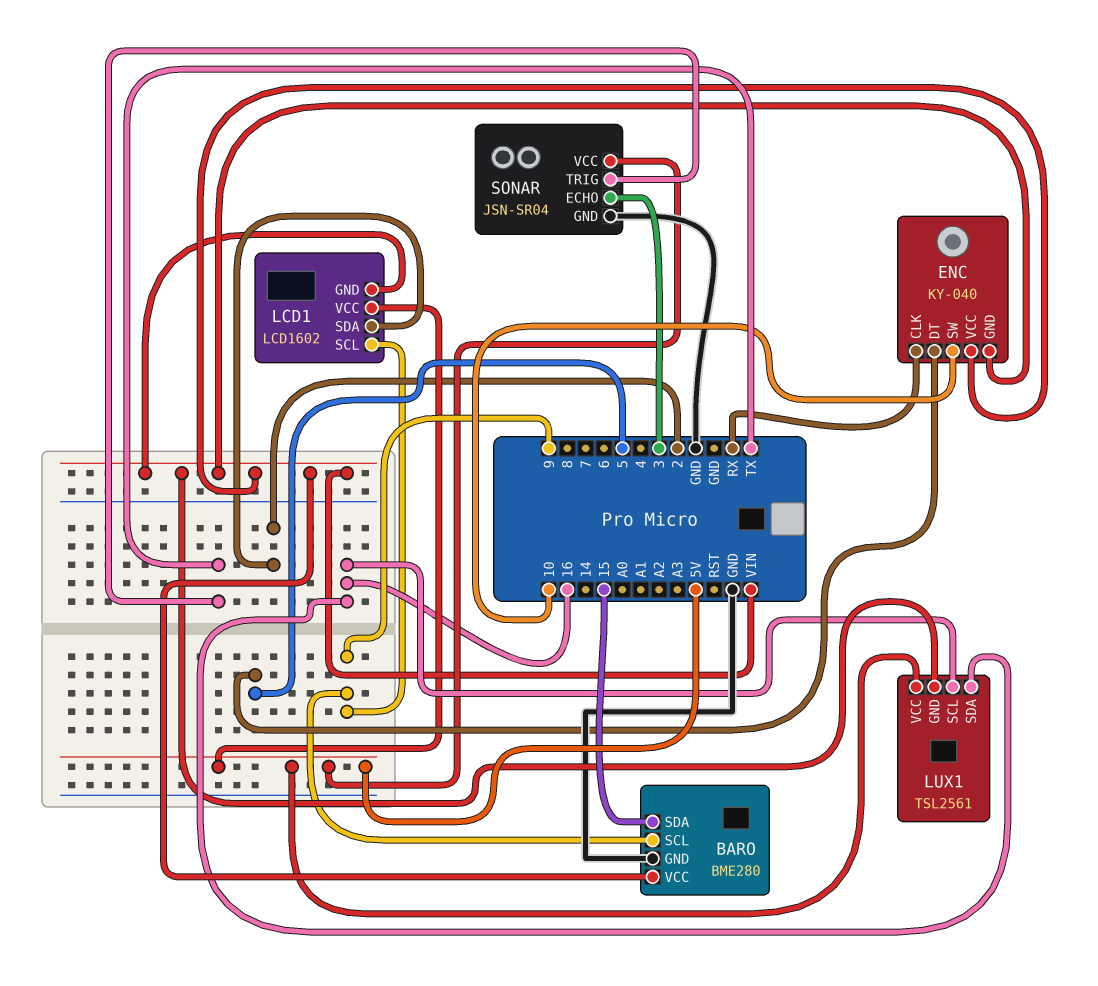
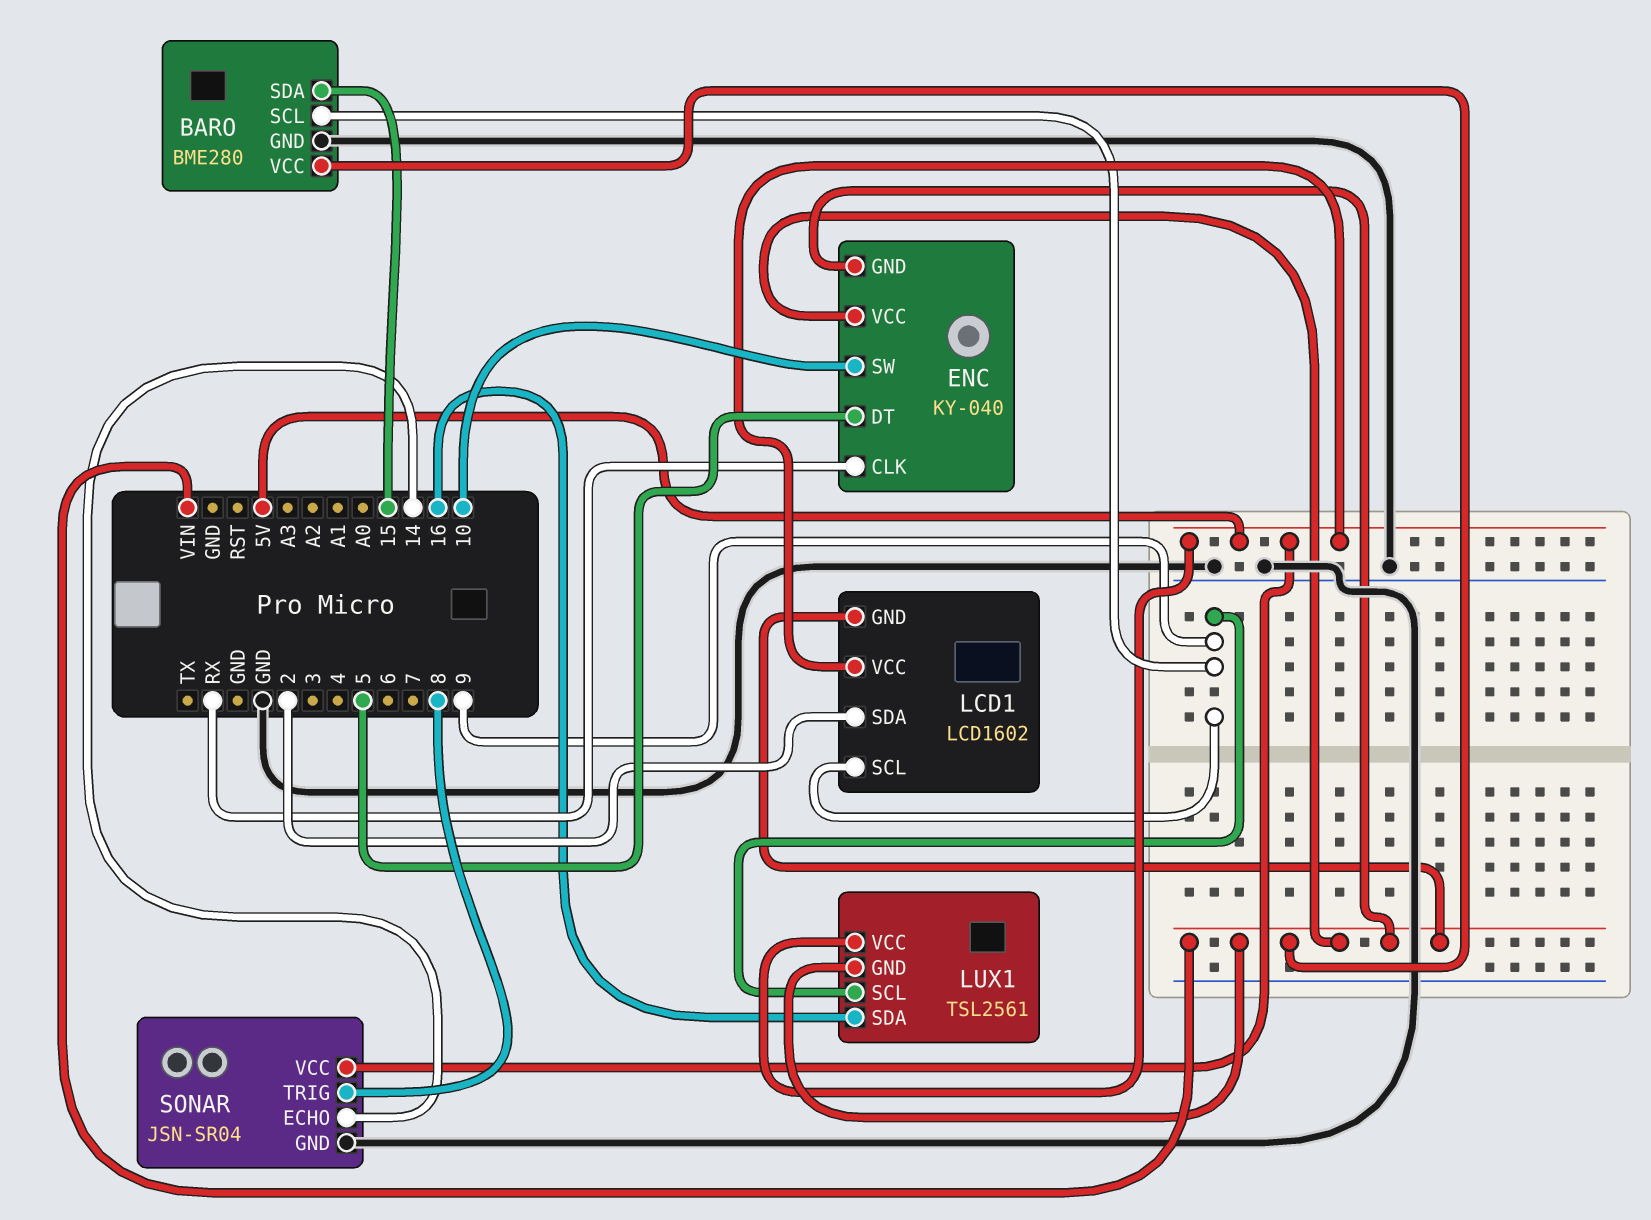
LUX1 pin SCL: 16 -> 9
SONAR pin ECHO: 3 -> 14
SONAR pin TRIG: TX -> 8

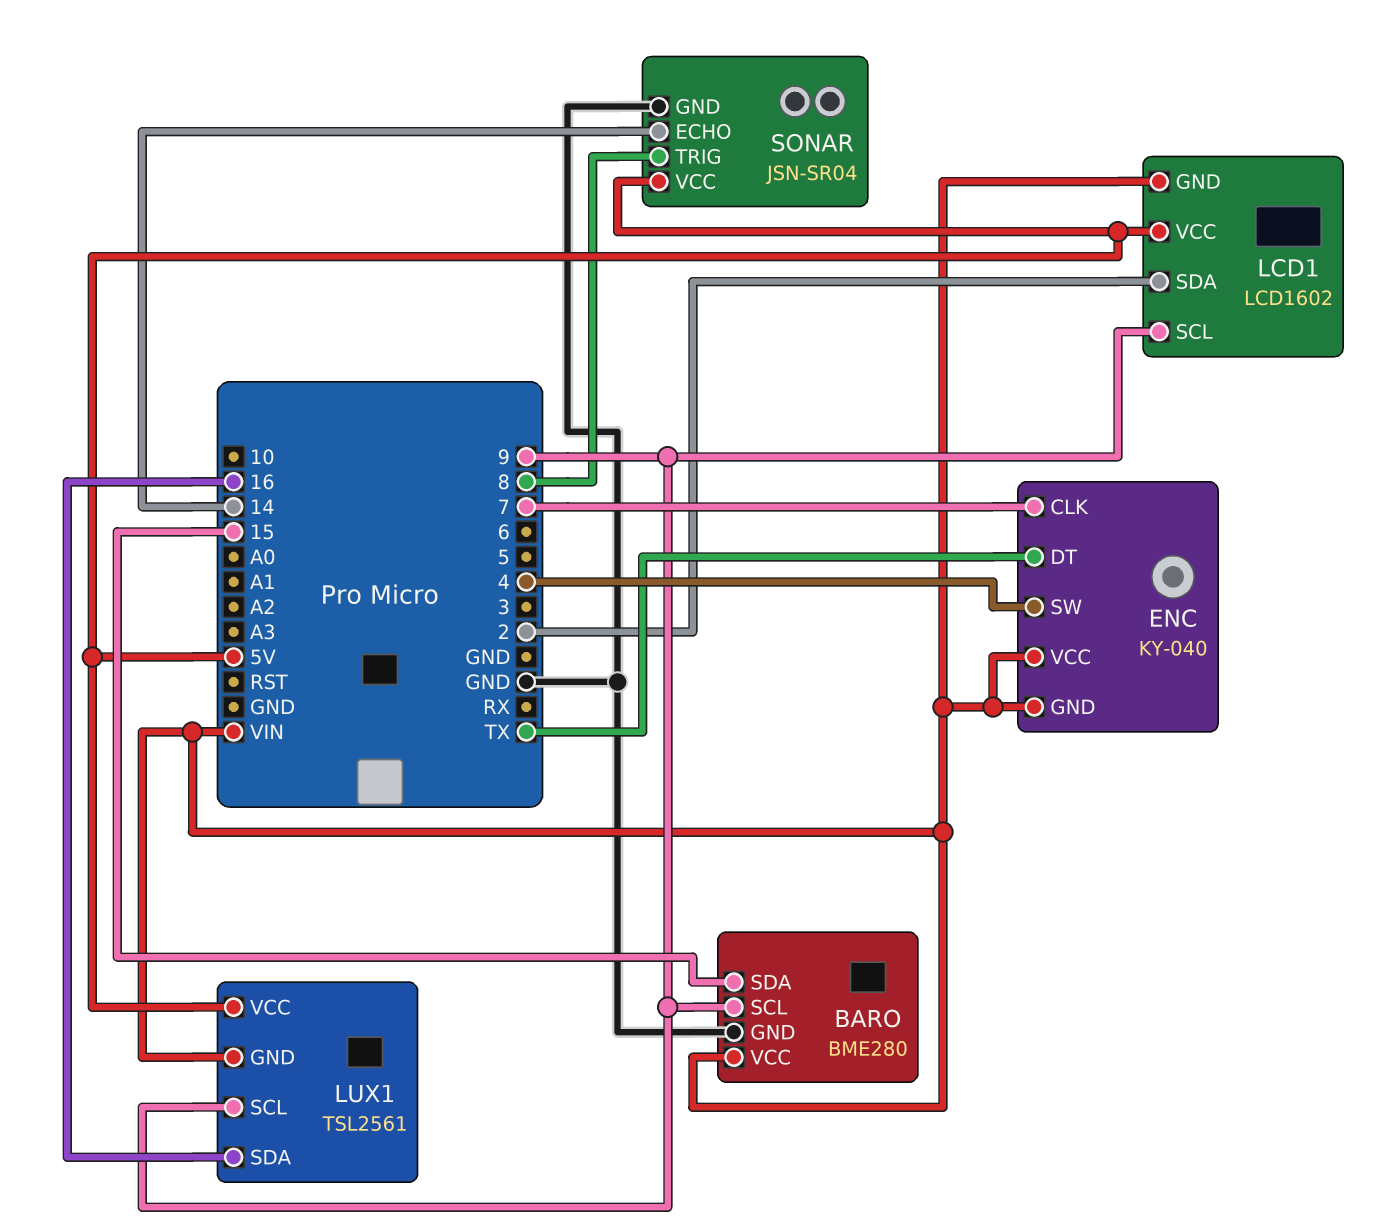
ENC pin CLK: RX -> 7
ENC pin DT: 5 -> TX
ENC pin SW: 10 -> 4

